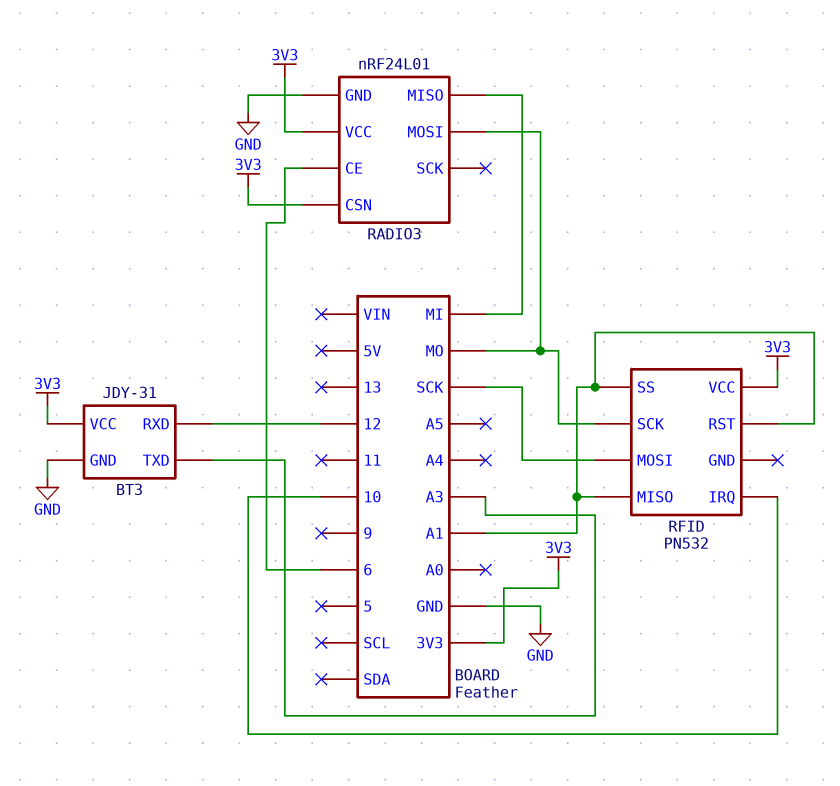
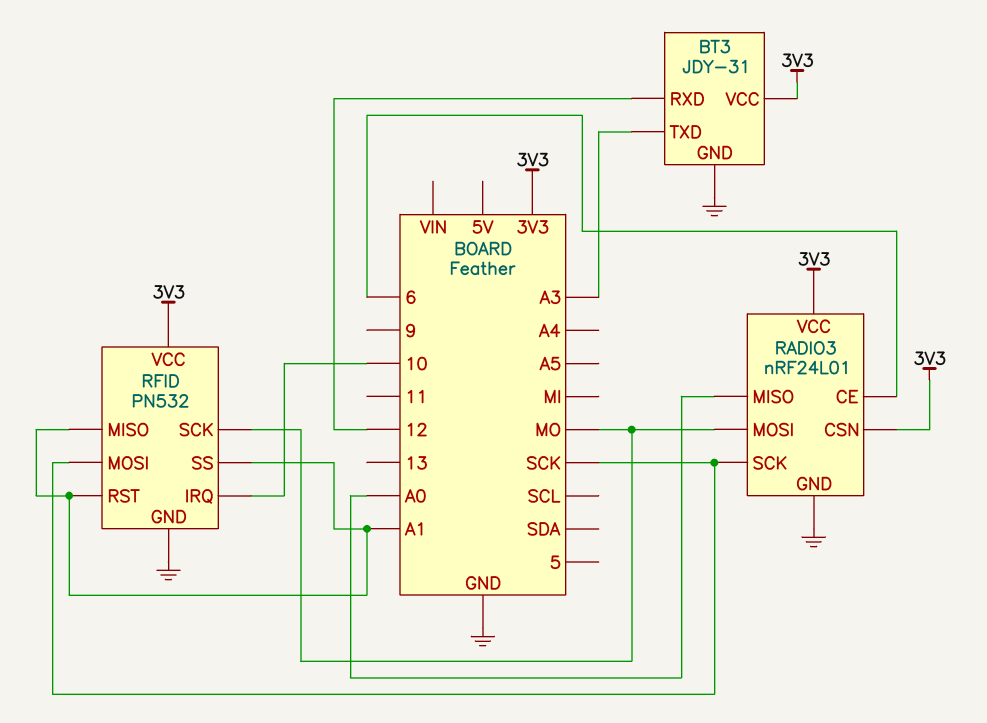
RADIO3 pin MISO: MI -> A0
RADIO3 pin SCK: none -> SCK
RFID pin GND: none -> GND

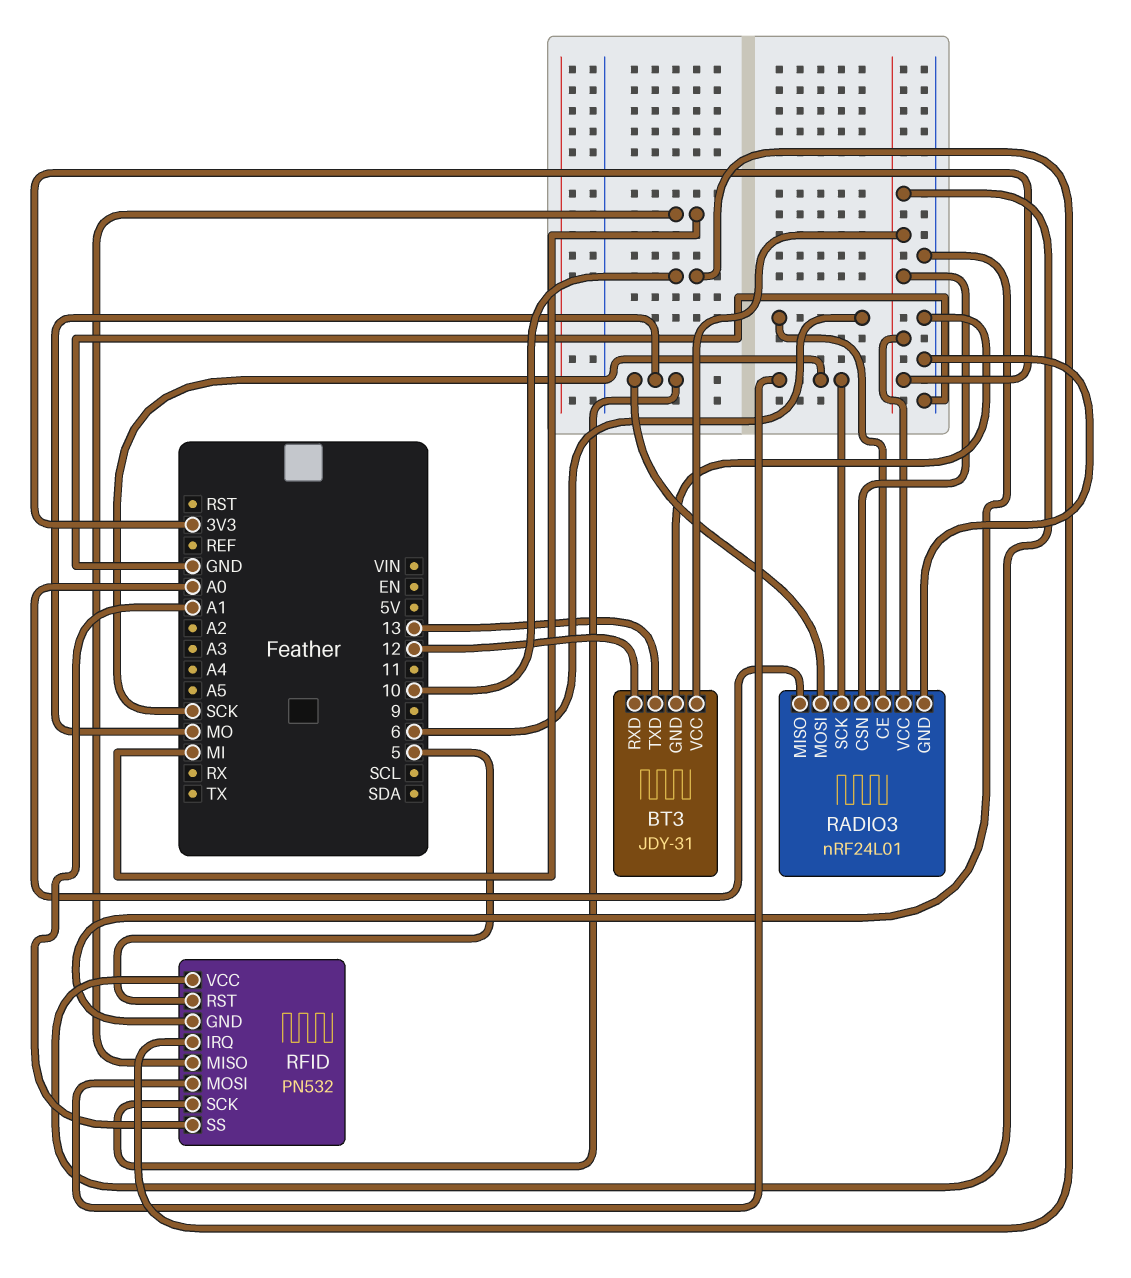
BT3 pin TXD: A3 -> 13
RFID pin MISO: A1 -> MI
RFID pin RST: A1 -> 5

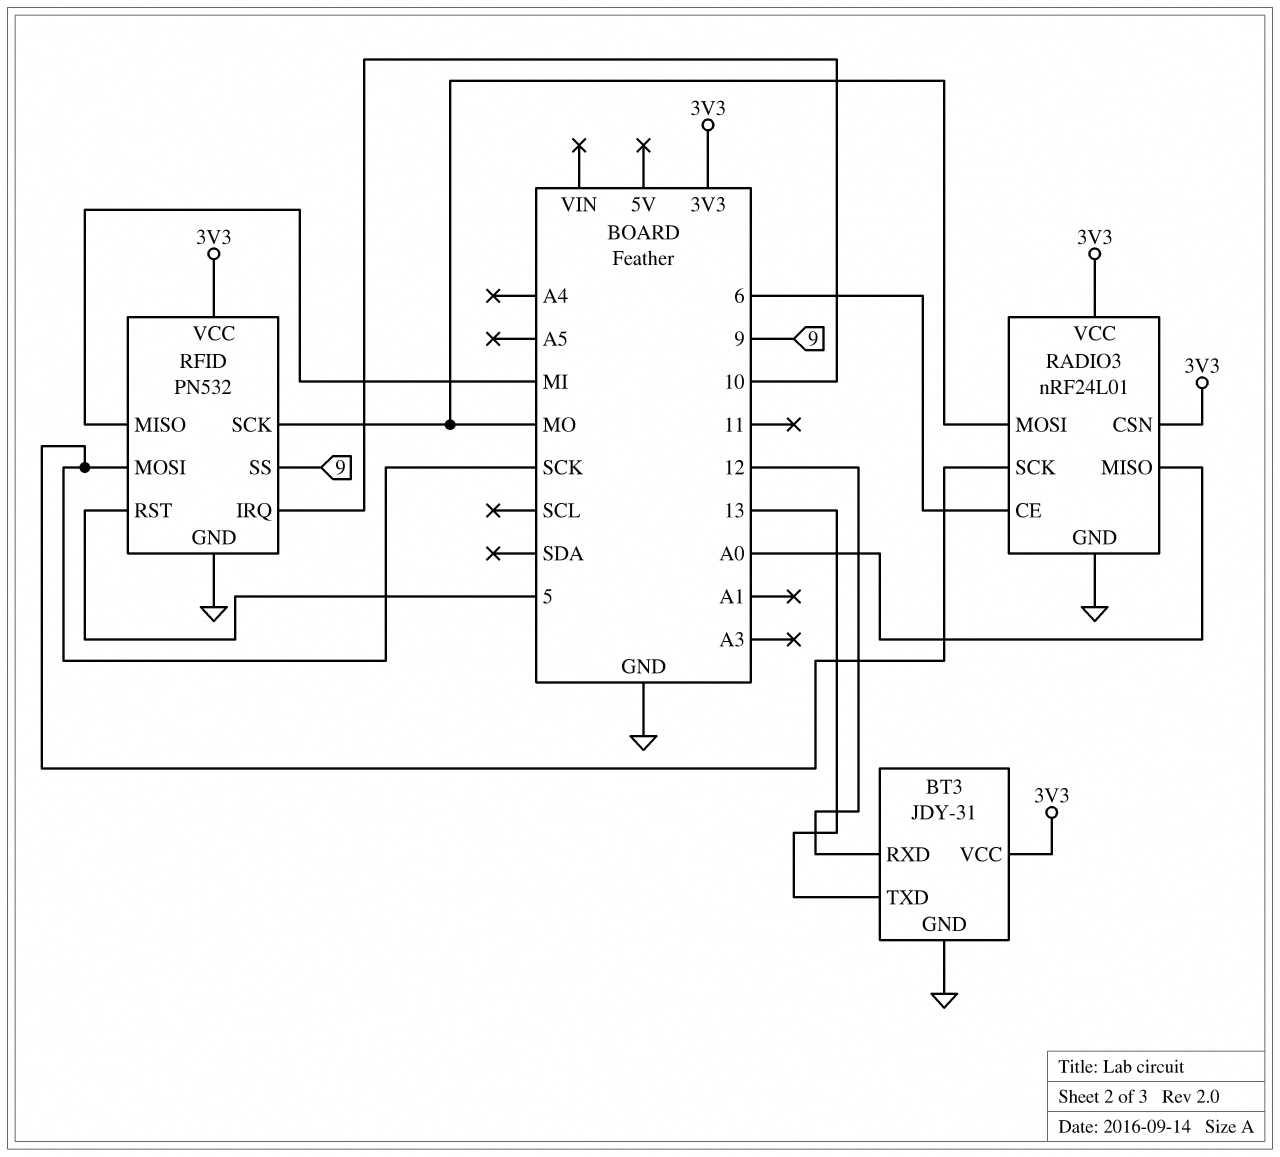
RFID pin SS: A1 -> 9

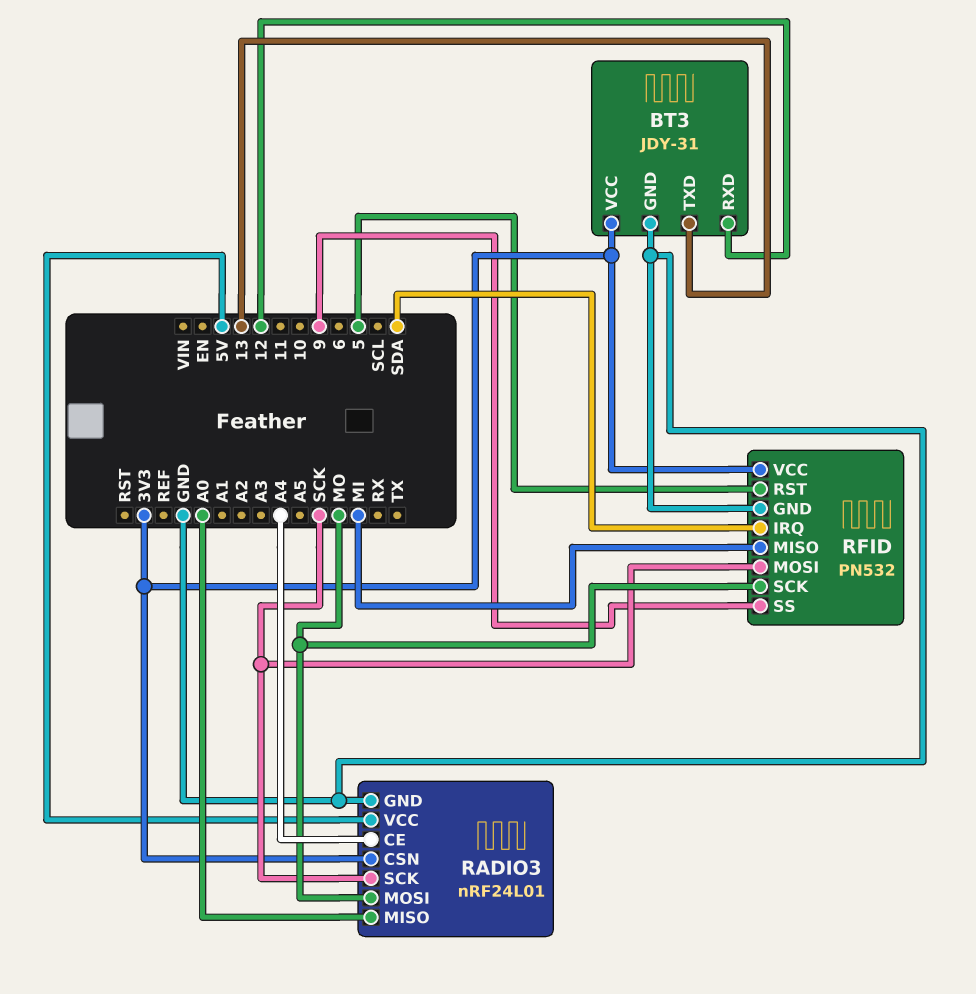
RADIO3 pin CE: 6 -> A4
RADIO3 pin VCC: 3V3 -> 5V
RFID pin IRQ: 10 -> SDA

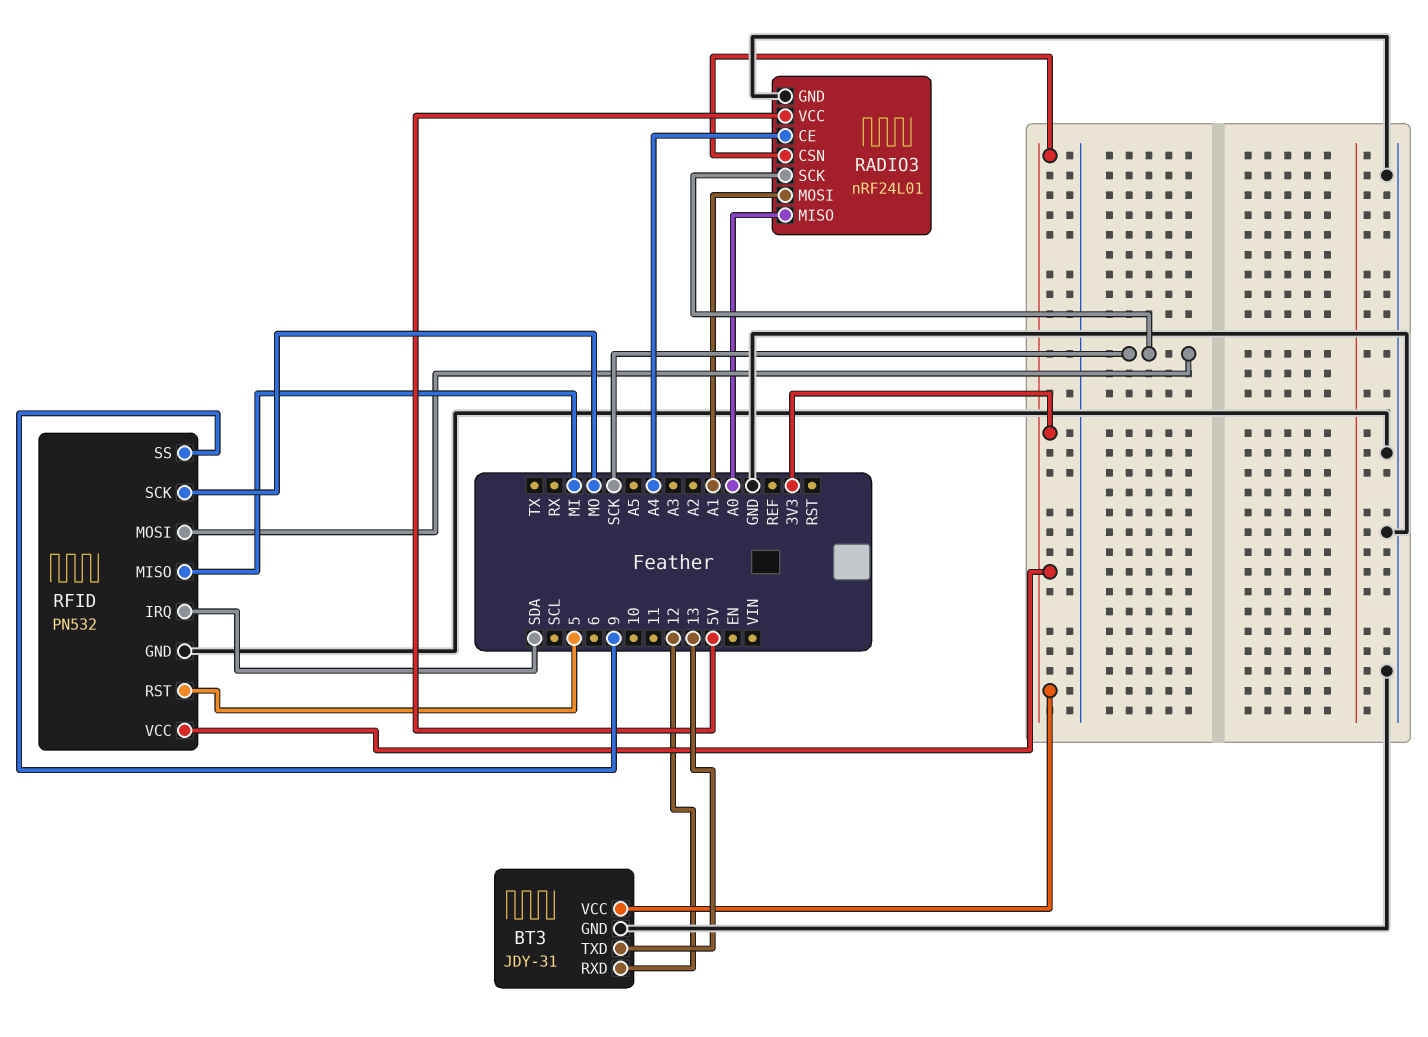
RADIO3 pin MOSI: MO -> A1

